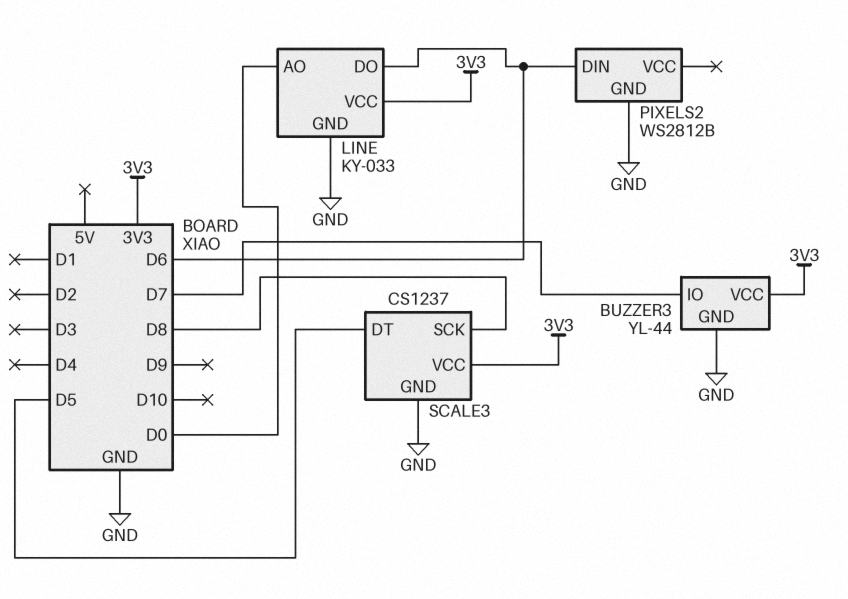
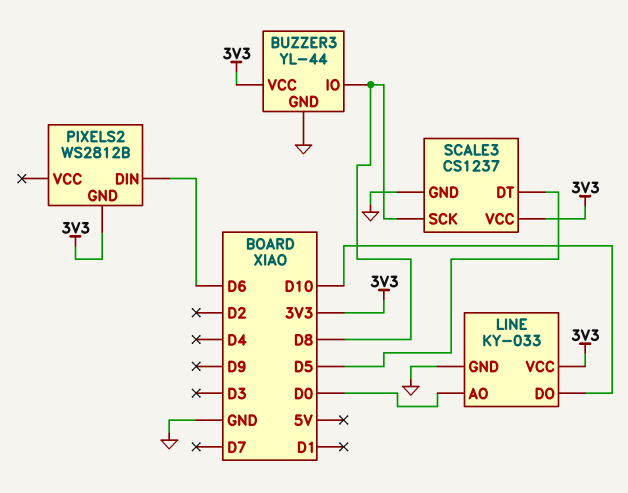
BUZZER3 pin IO: D7 -> D8
LINE pin DO: D6 -> D10
PIXELS2 pin GND: GND -> 3V3

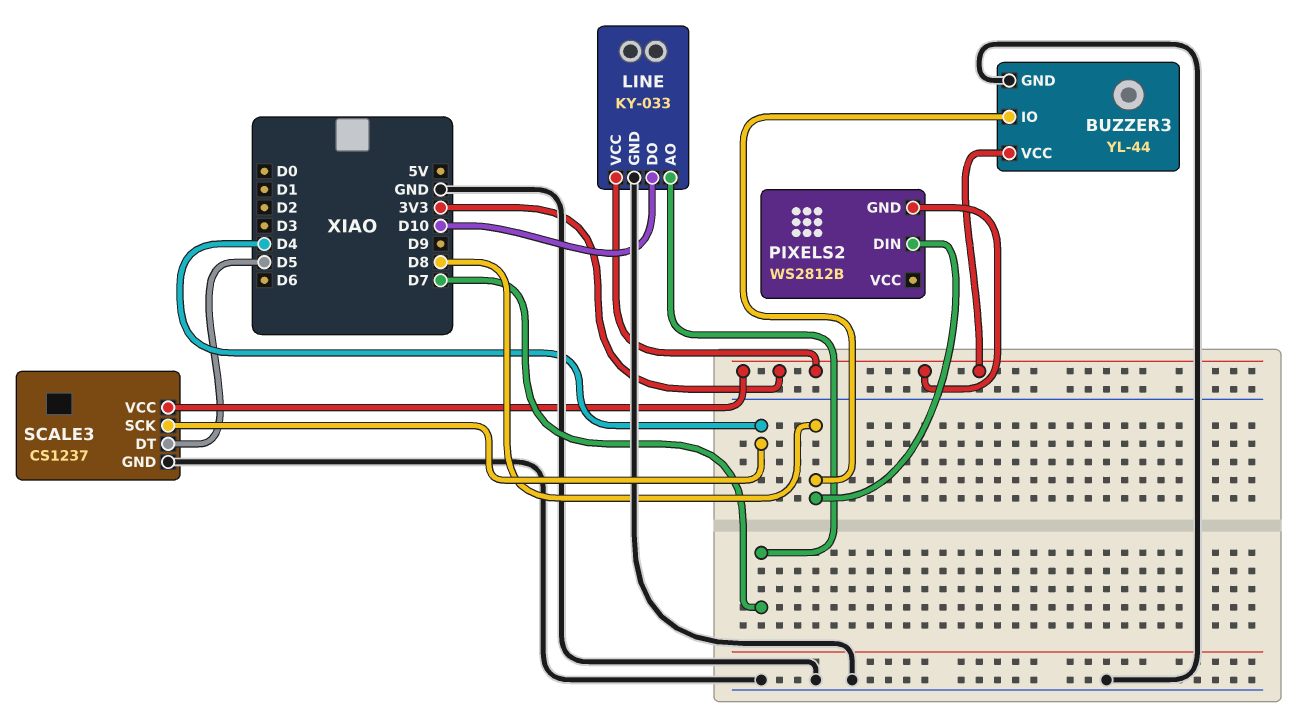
LINE pin AO: D0 -> D7
PIXELS2 pin DIN: D6 -> D8
SCALE3 pin SCK: D8 -> D4

